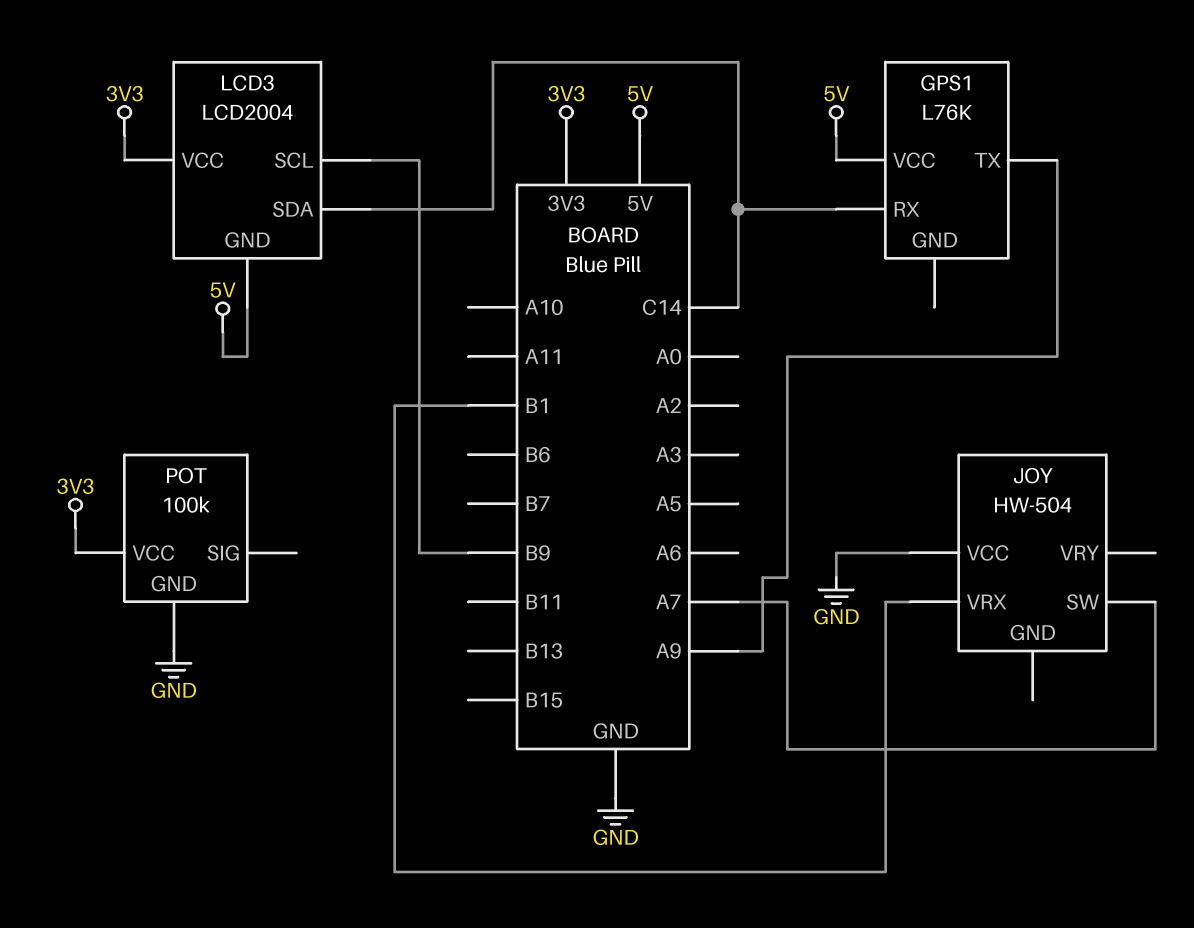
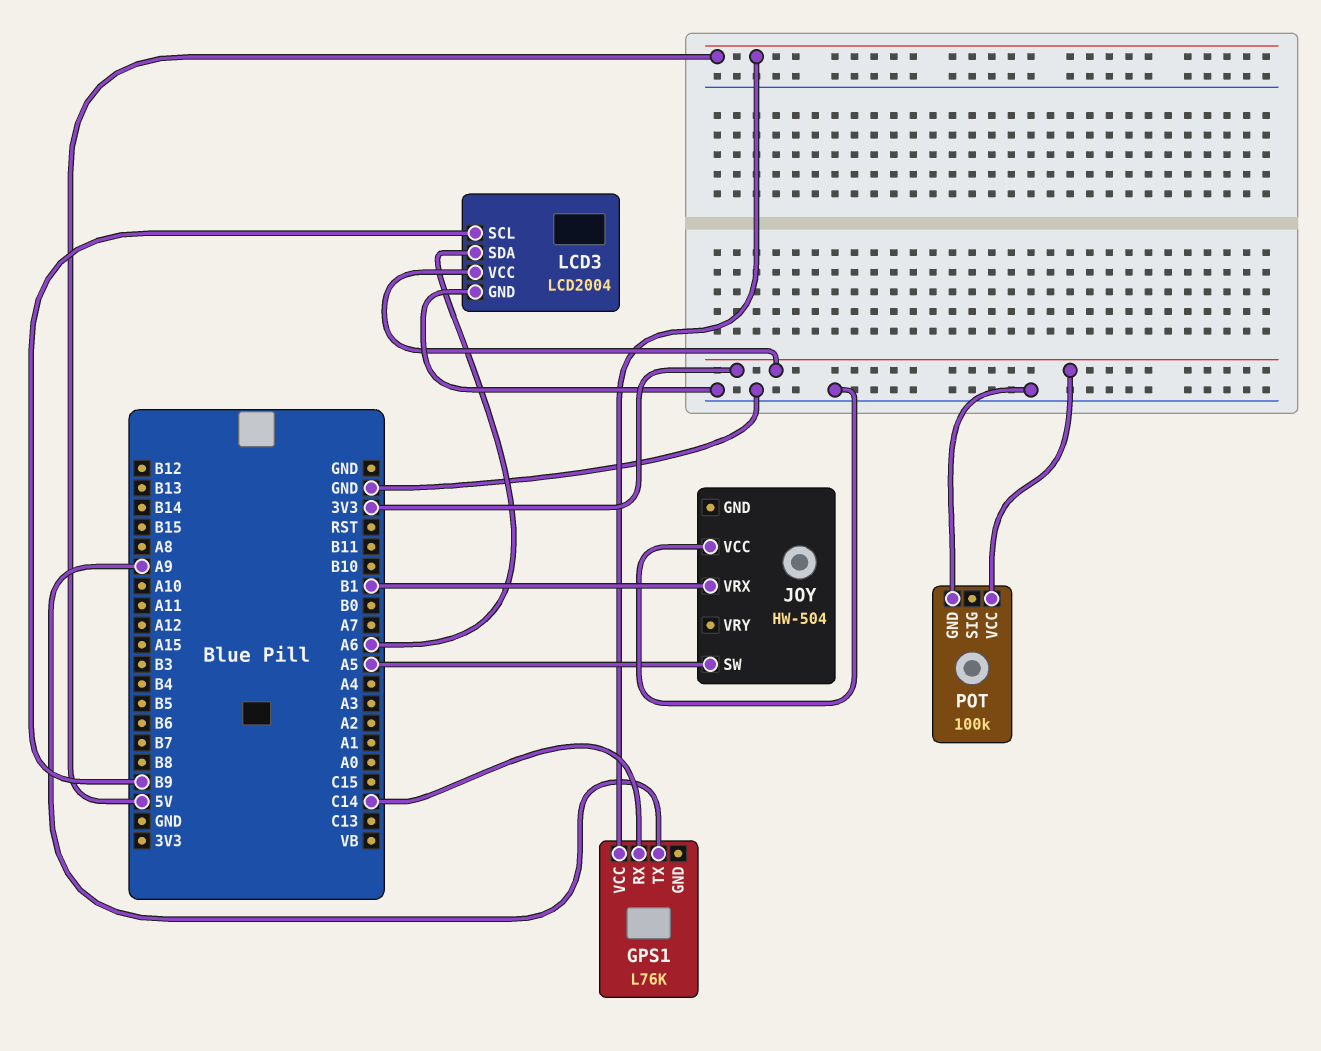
JOY pin SW: A7 -> A5
LCD3 pin GND: 5V -> GND
LCD3 pin SDA: C14 -> A6

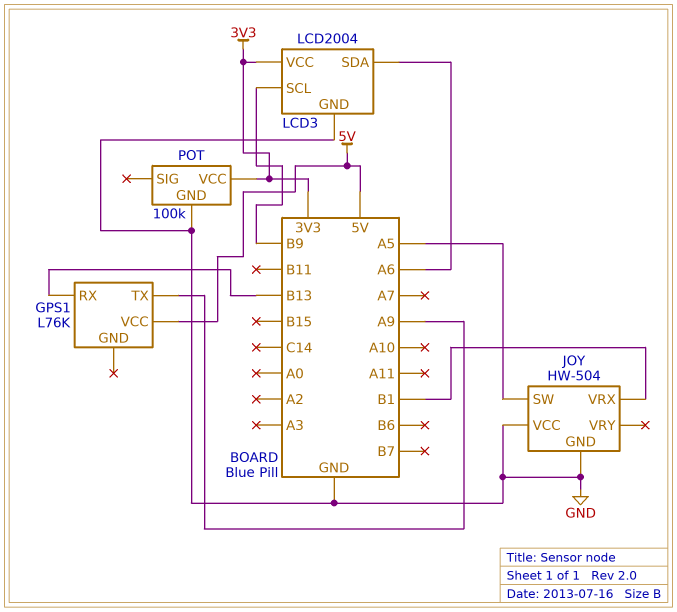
GPS1 pin RX: C14 -> B13
JOY pin GND: none -> GND

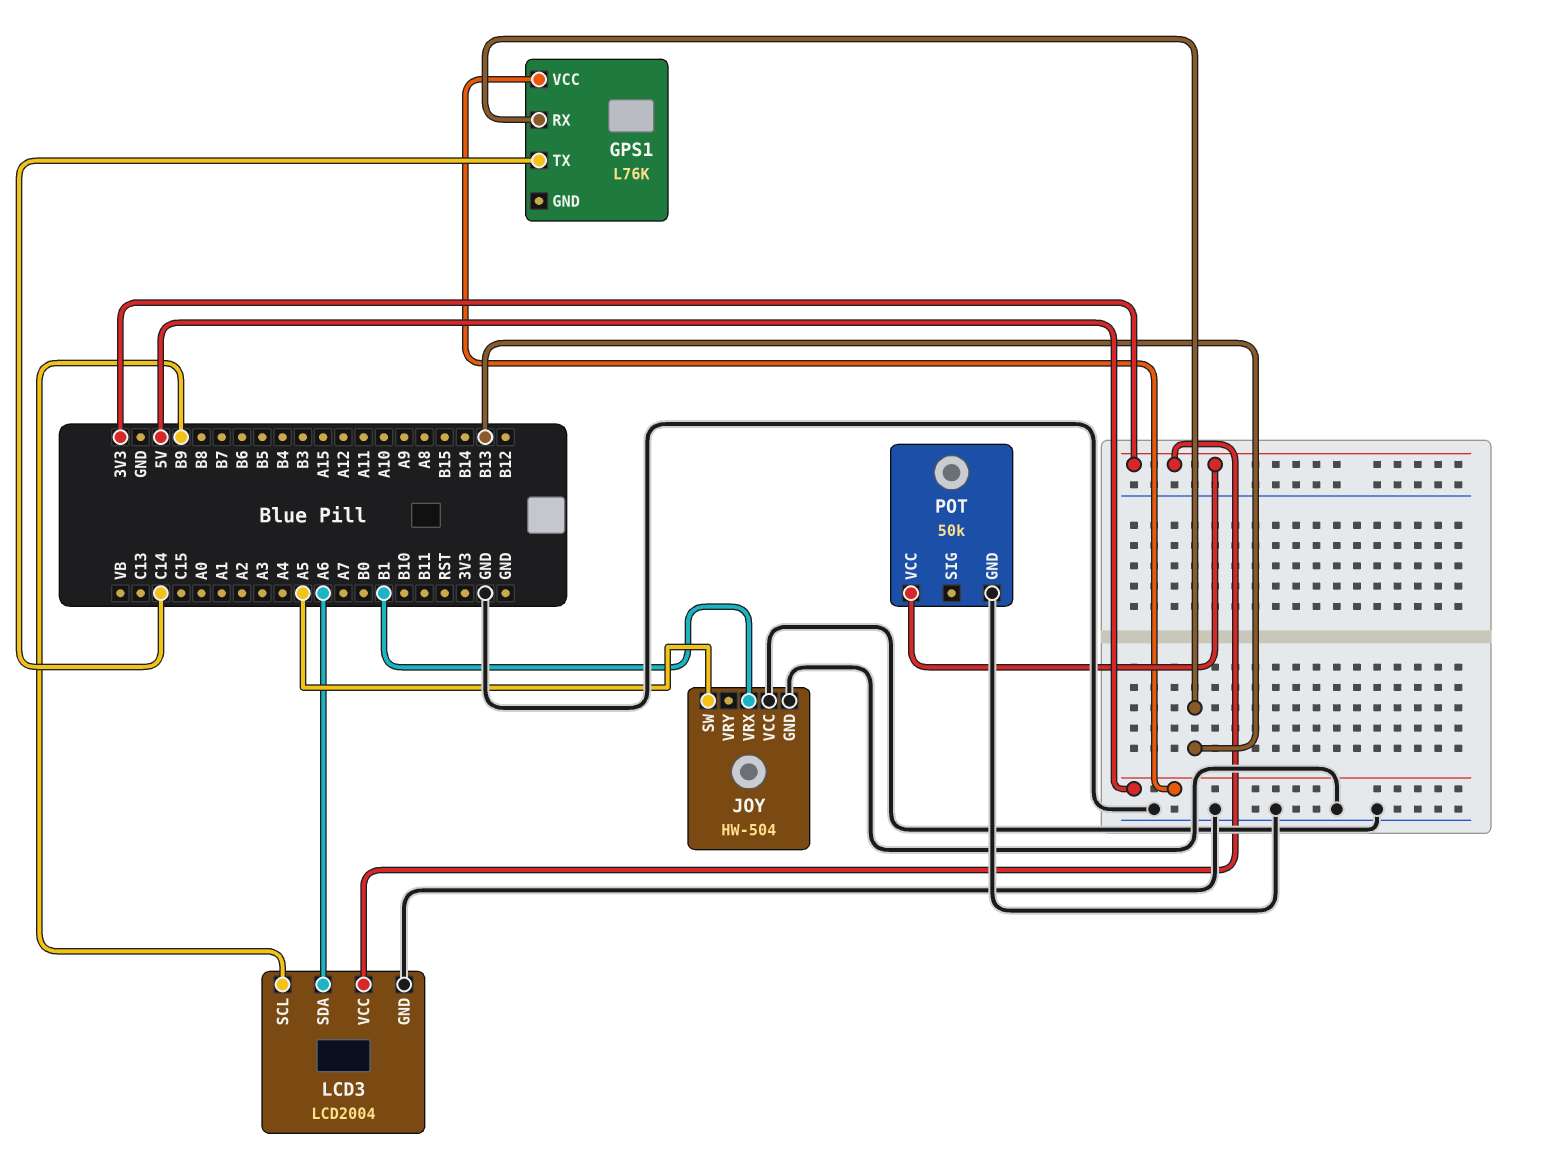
GPS1 pin TX: A9 -> C14
POT: 100k -> 50k

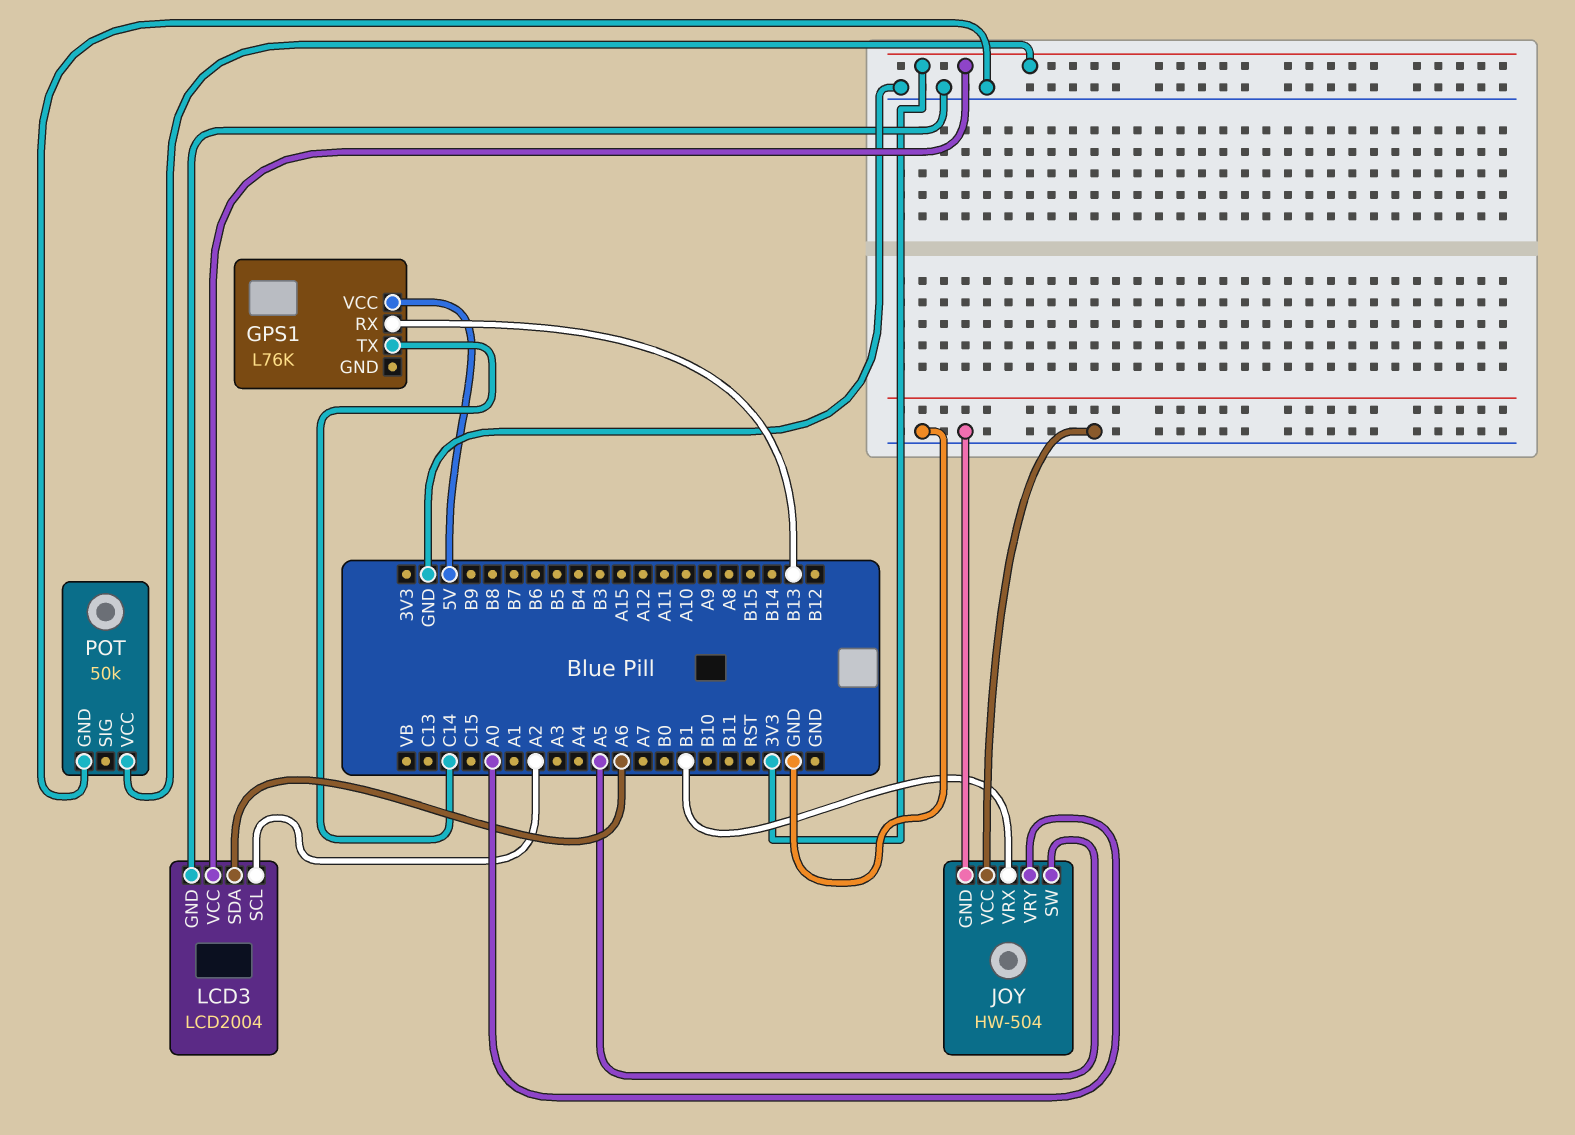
JOY pin VRY: none -> A0
LCD3 pin SCL: B9 -> A2

